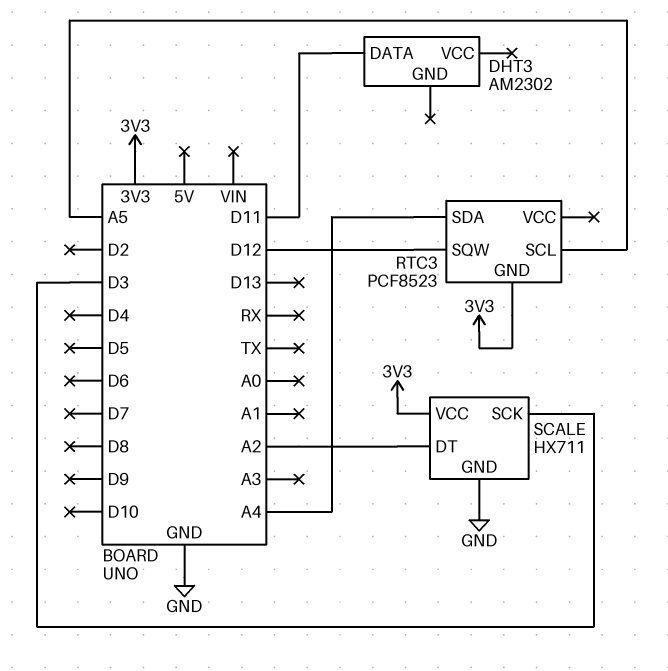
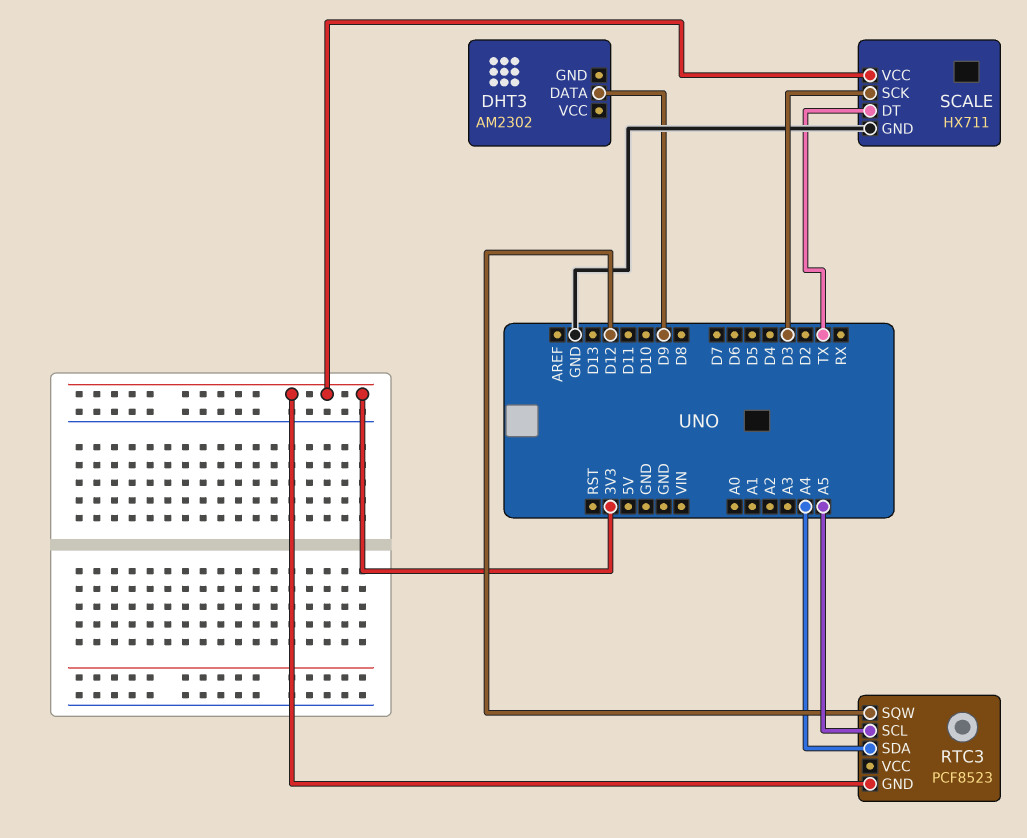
DHT3 pin DATA: D11 -> D9
SCALE pin DT: A2 -> TX

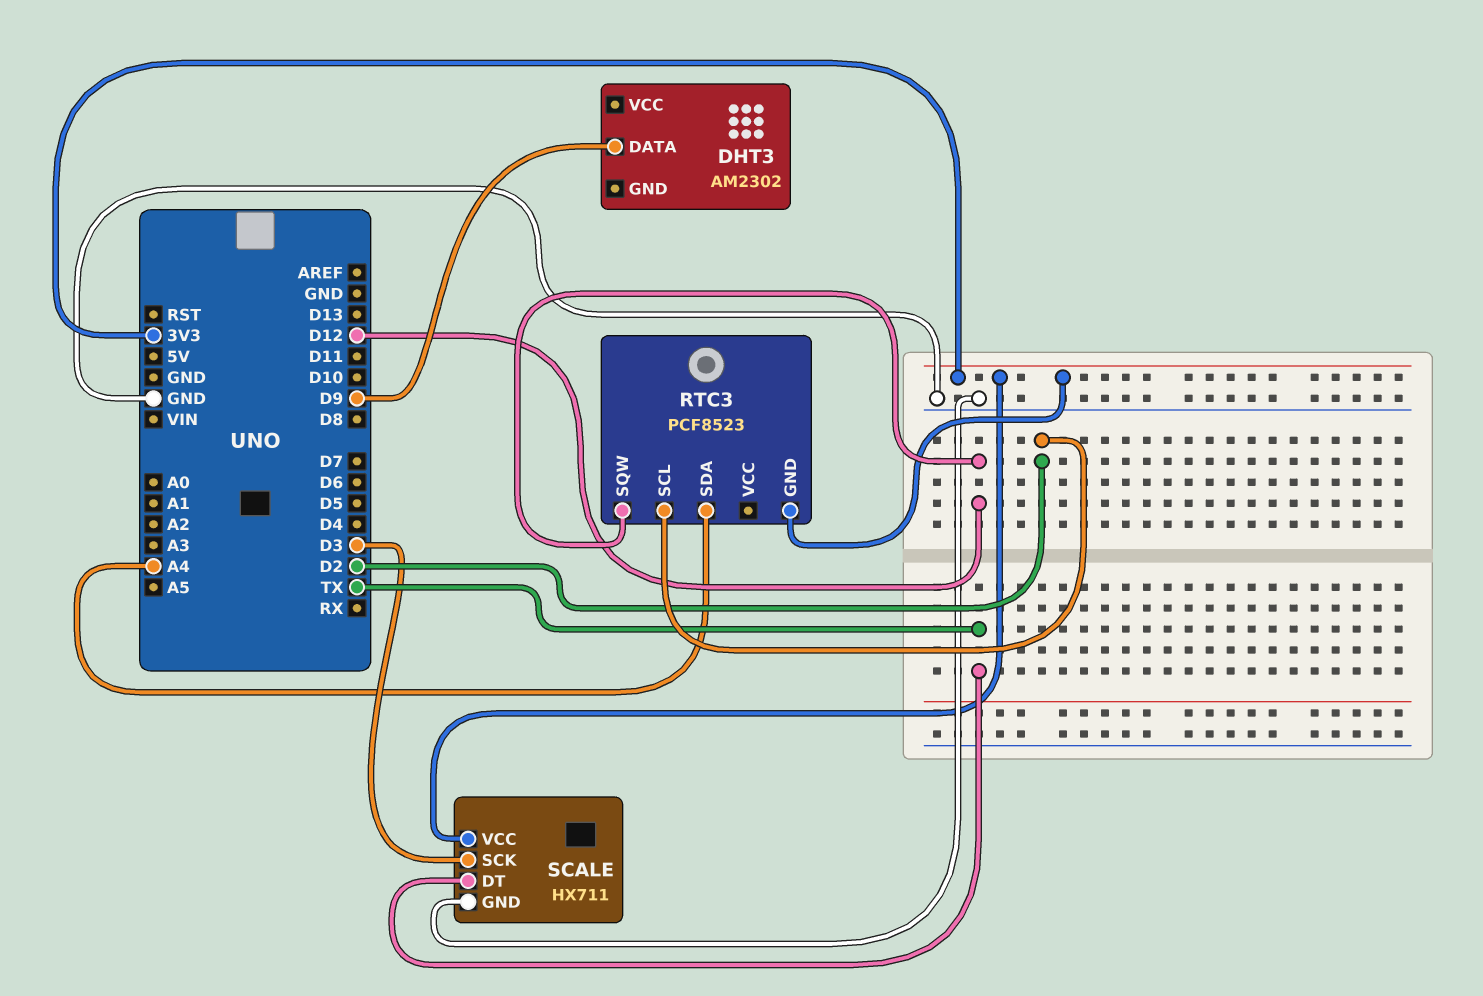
RTC3 pin SCL: A5 -> D2

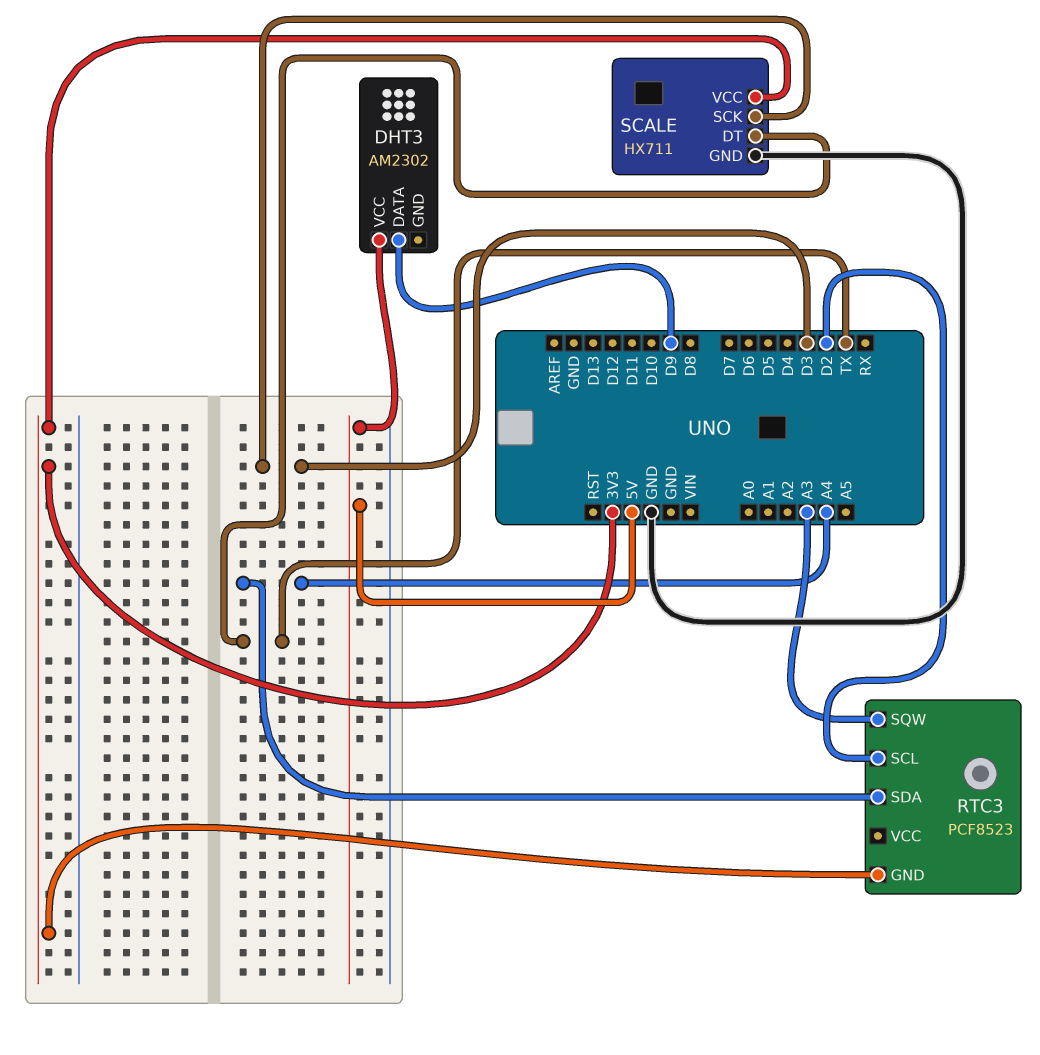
DHT3 pin VCC: none -> 5V
RTC3 pin SQW: D12 -> A3

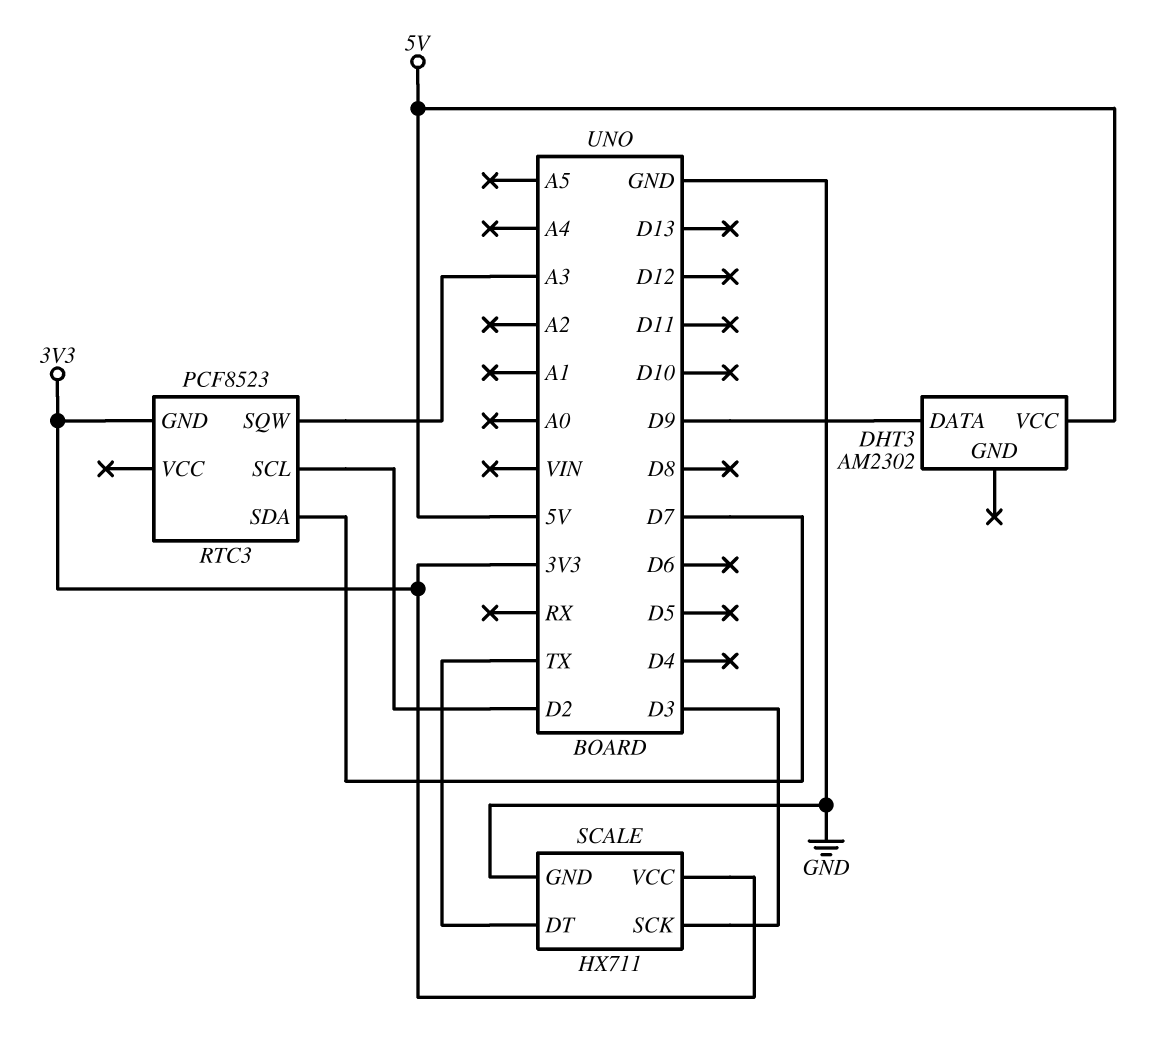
RTC3 pin SDA: A4 -> D7

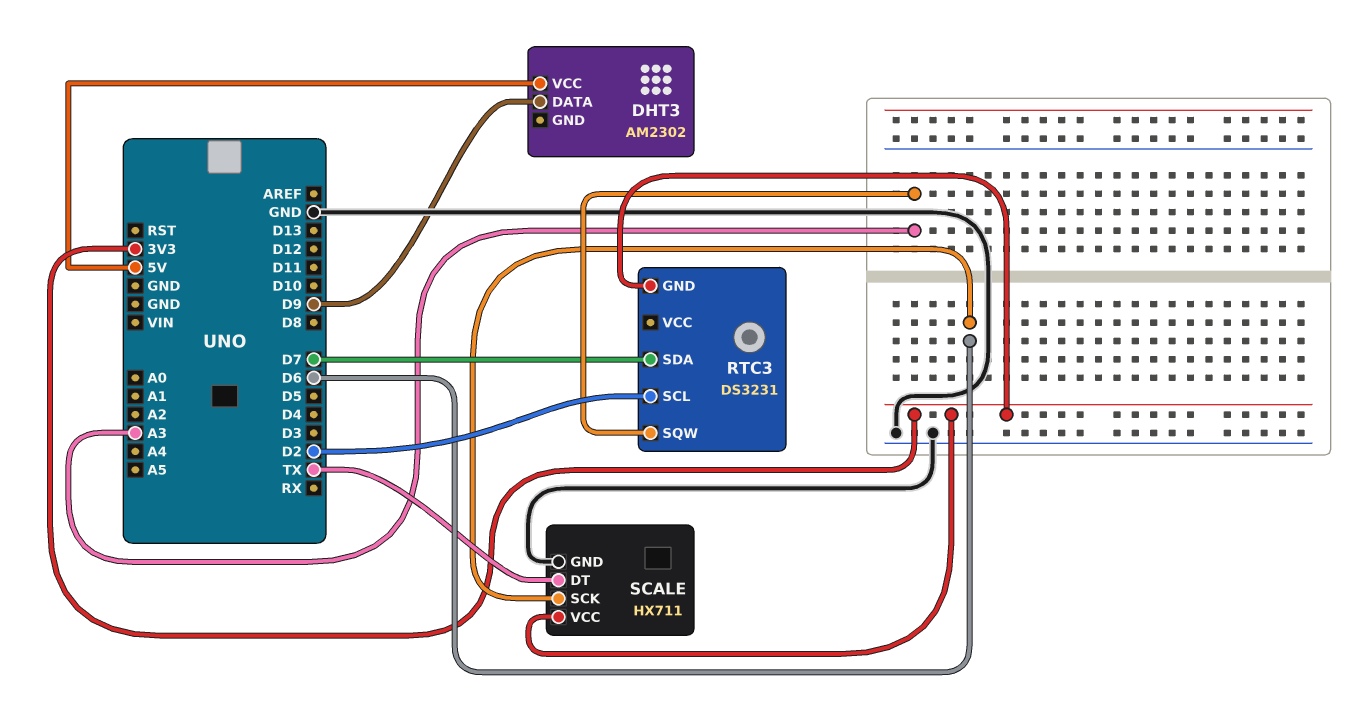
RTC3: PCF8523 -> DS3231
SCALE pin SCK: D3 -> D6

